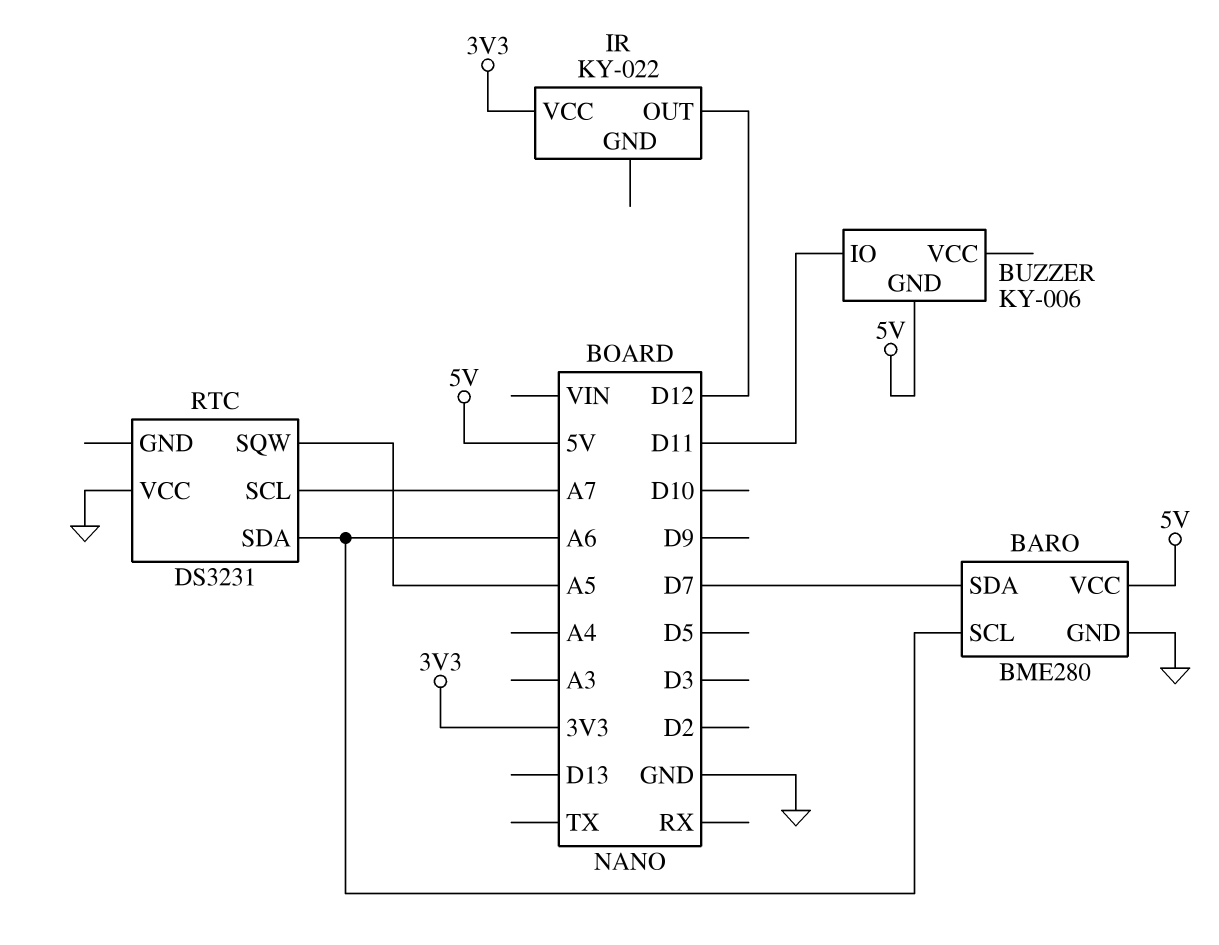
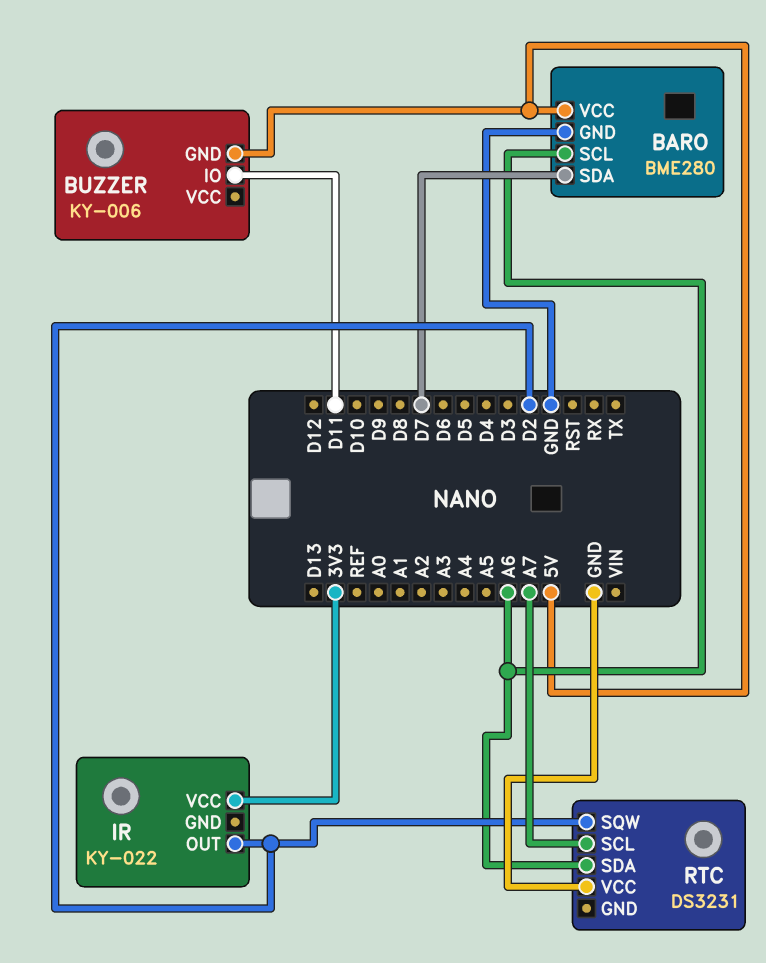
IR pin OUT: D12 -> D2
RTC pin SQW: A5 -> D2

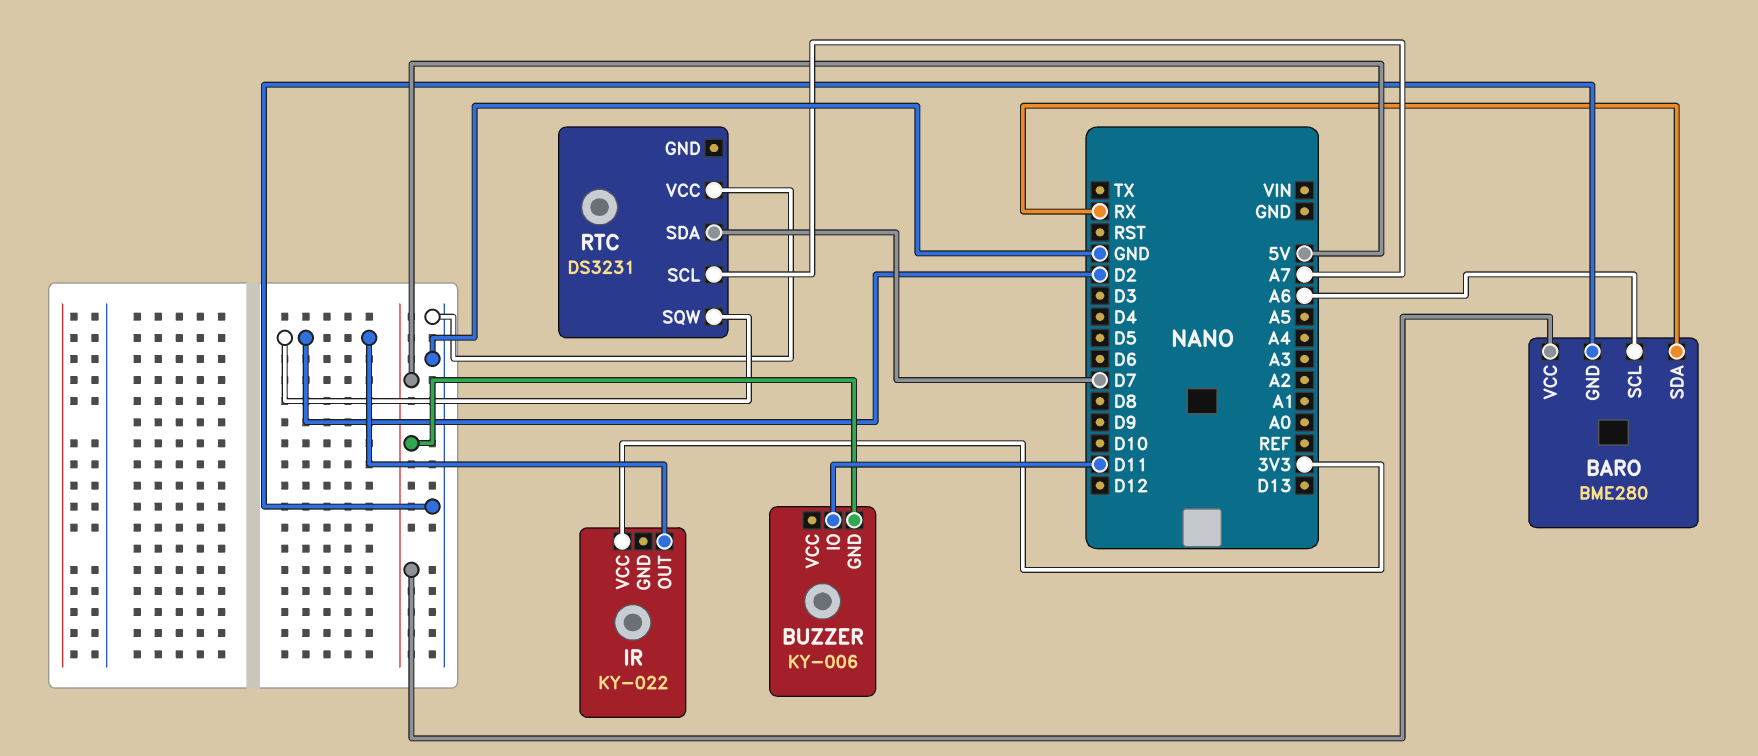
BARO pin SDA: D7 -> RX
RTC pin SDA: A6 -> D7

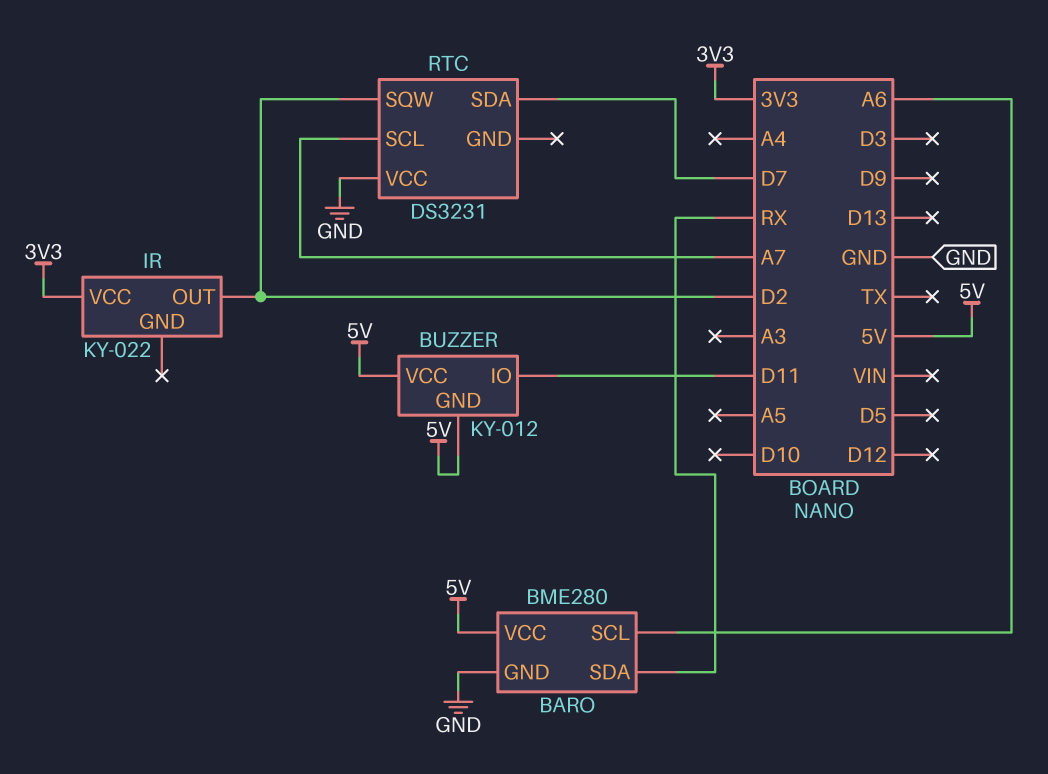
BUZZER: KY-006 -> KY-012
BUZZER pin VCC: none -> 5V

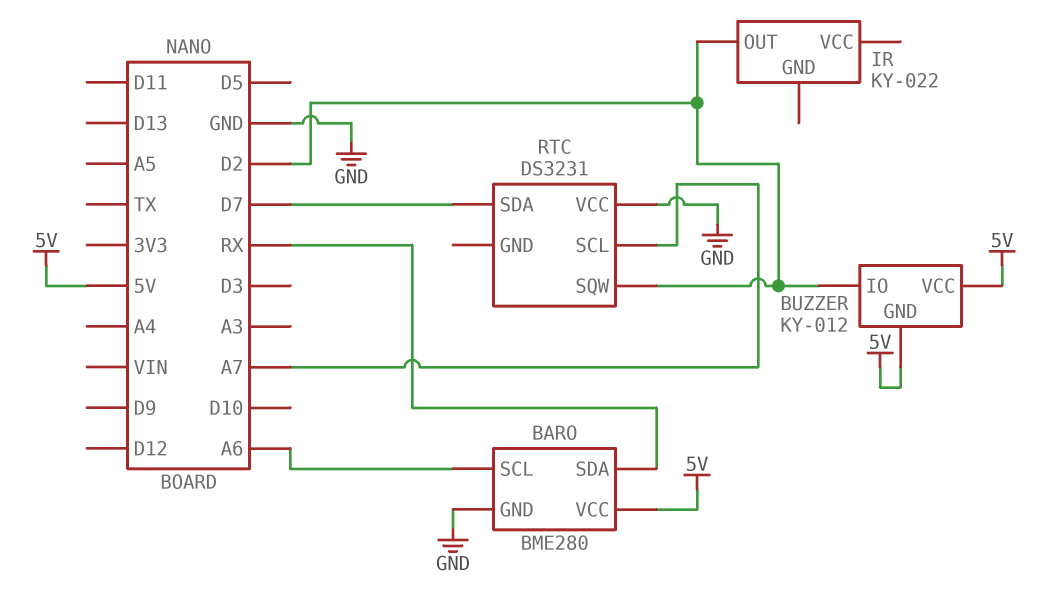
BUZZER pin IO: D11 -> D2
IR pin VCC: 3V3 -> none

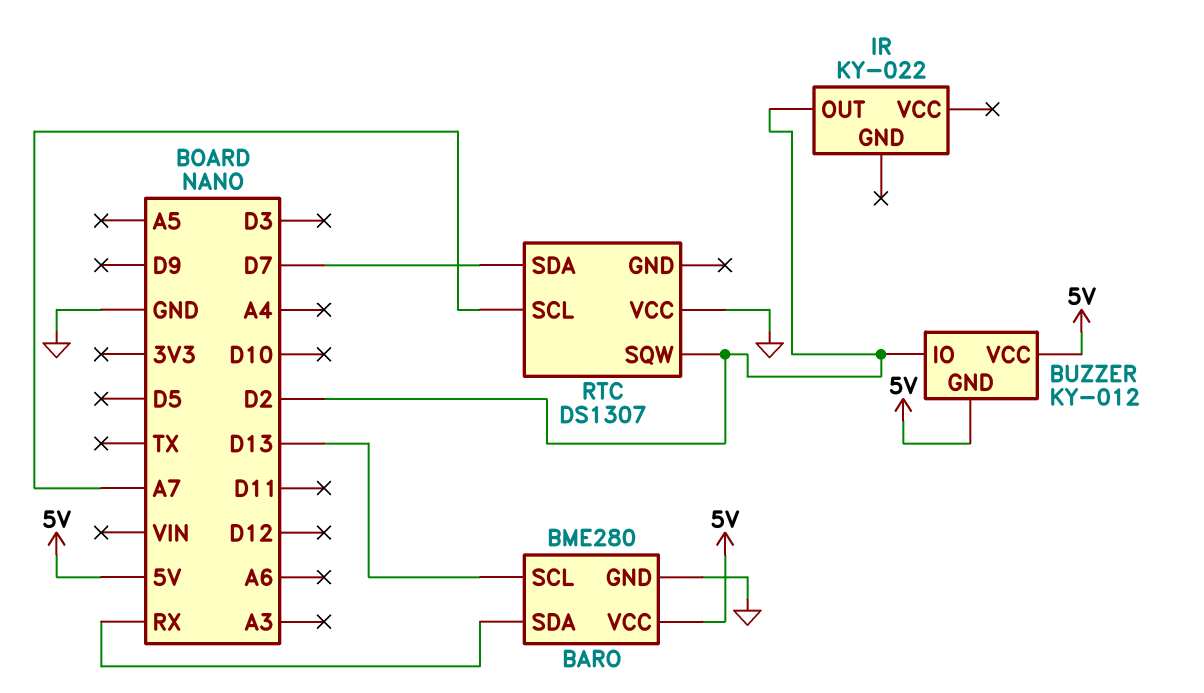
BARO pin SCL: A6 -> D13
RTC: DS3231 -> DS1307

